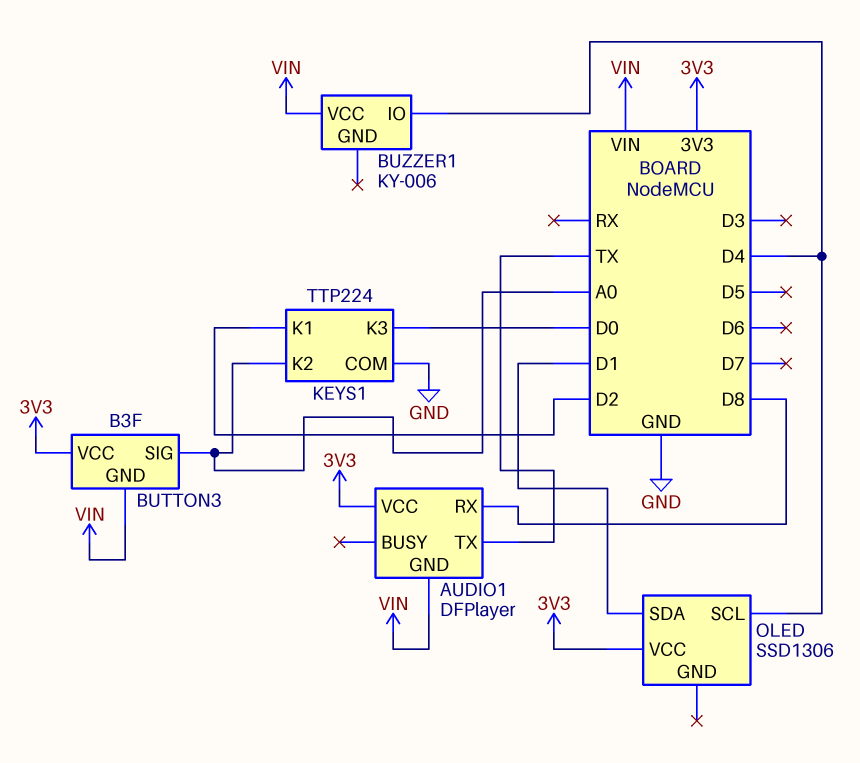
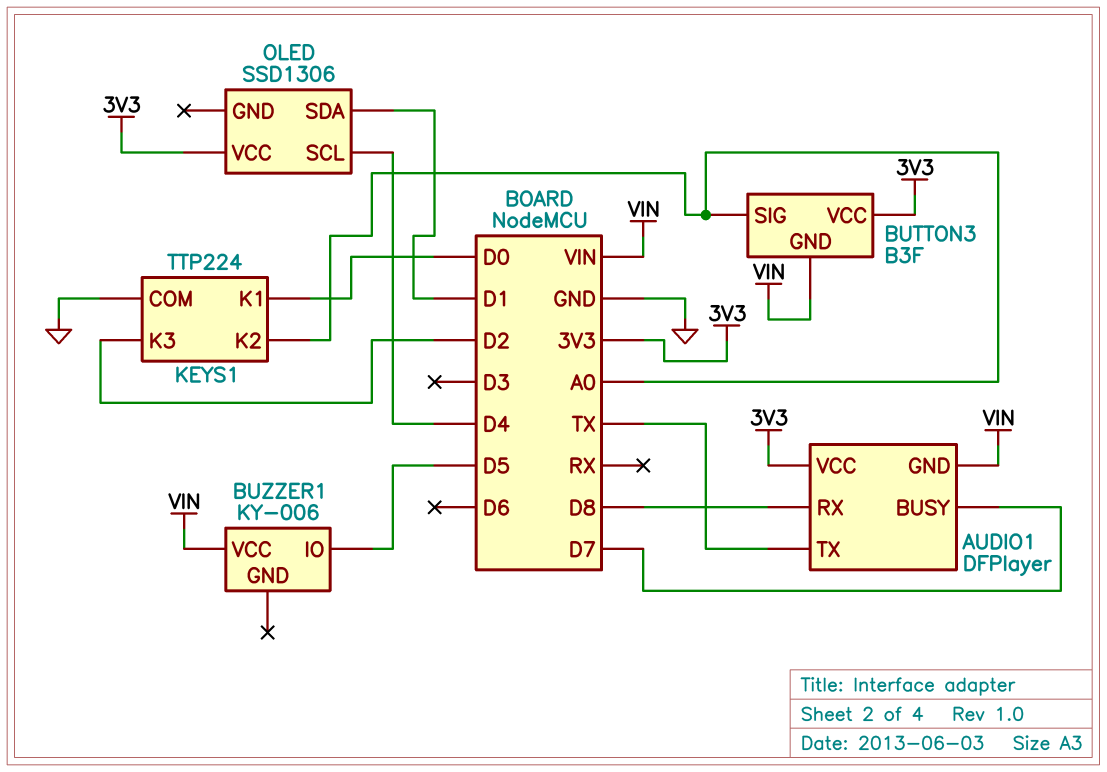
AUDIO1 pin BUSY: none -> D7
BUZZER1 pin IO: D4 -> D5
KEYS1 pin K1: D2 -> D0
KEYS1 pin K3: D0 -> D2

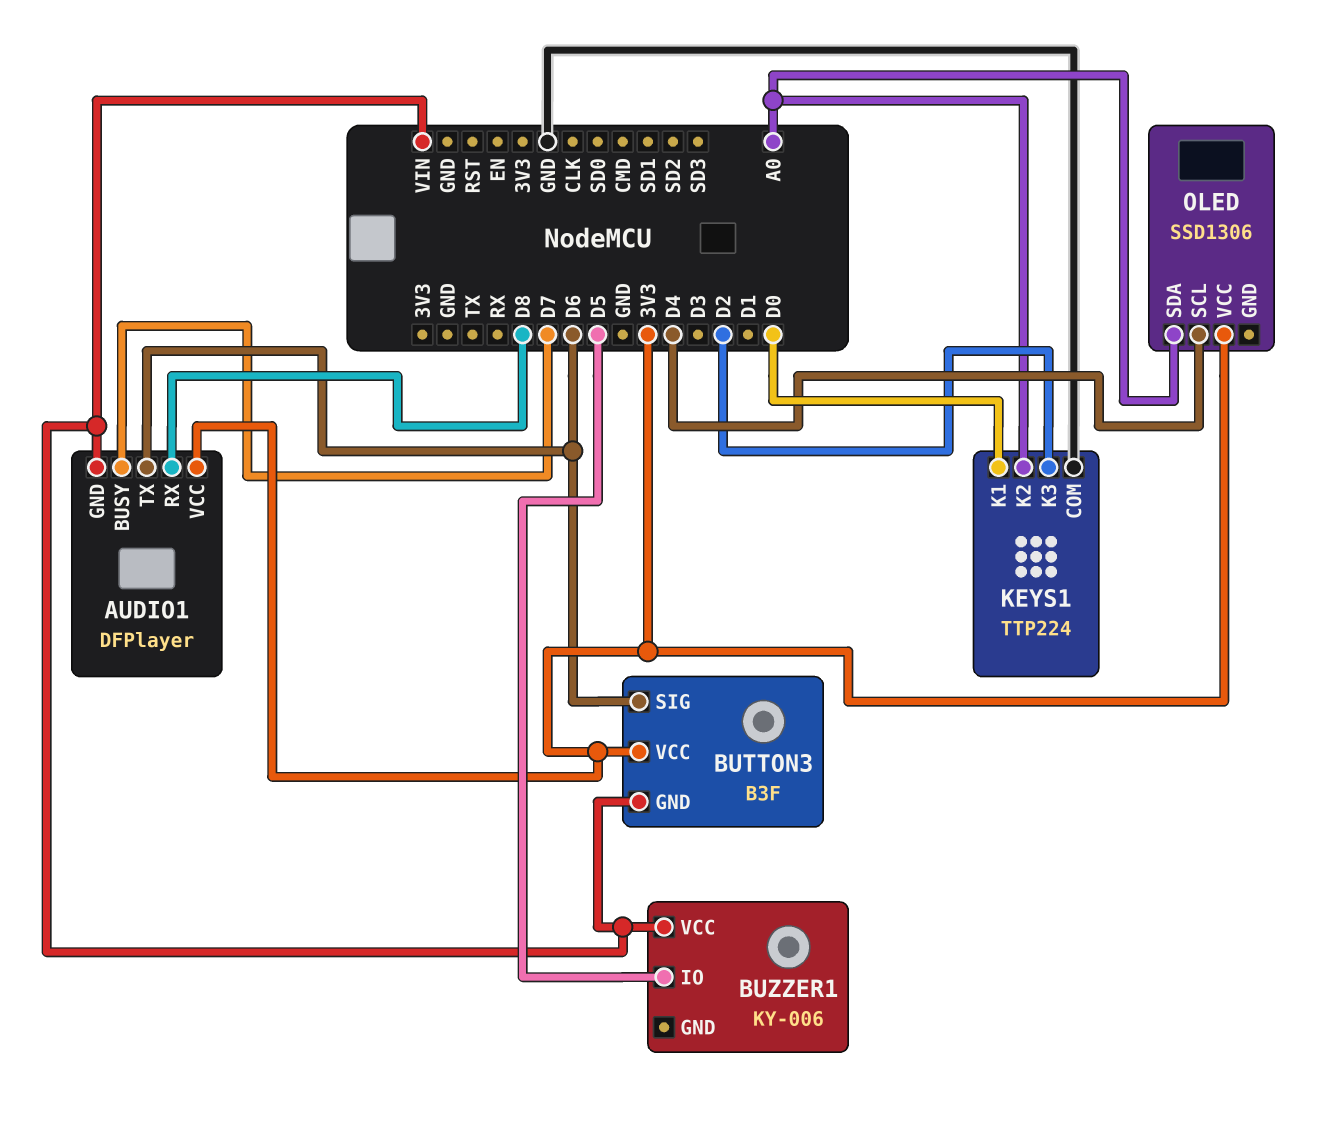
AUDIO1 pin TX: TX -> D6
BUTTON3 pin SIG: A0 -> D6
OLED pin SDA: D1 -> A0

